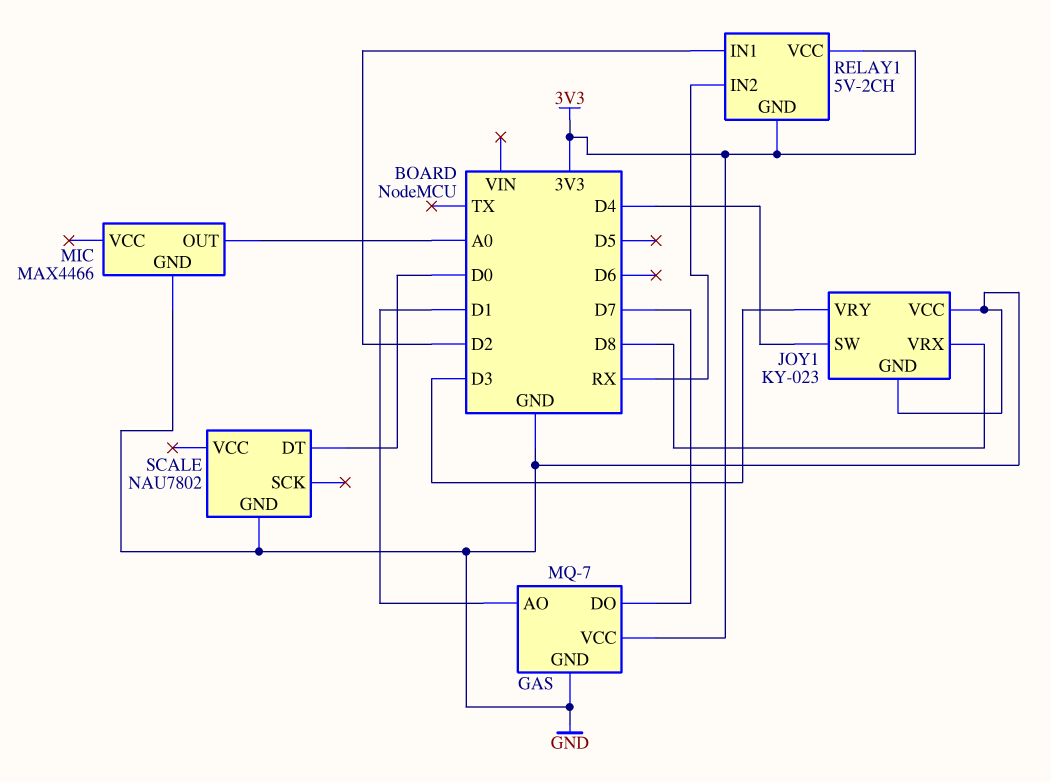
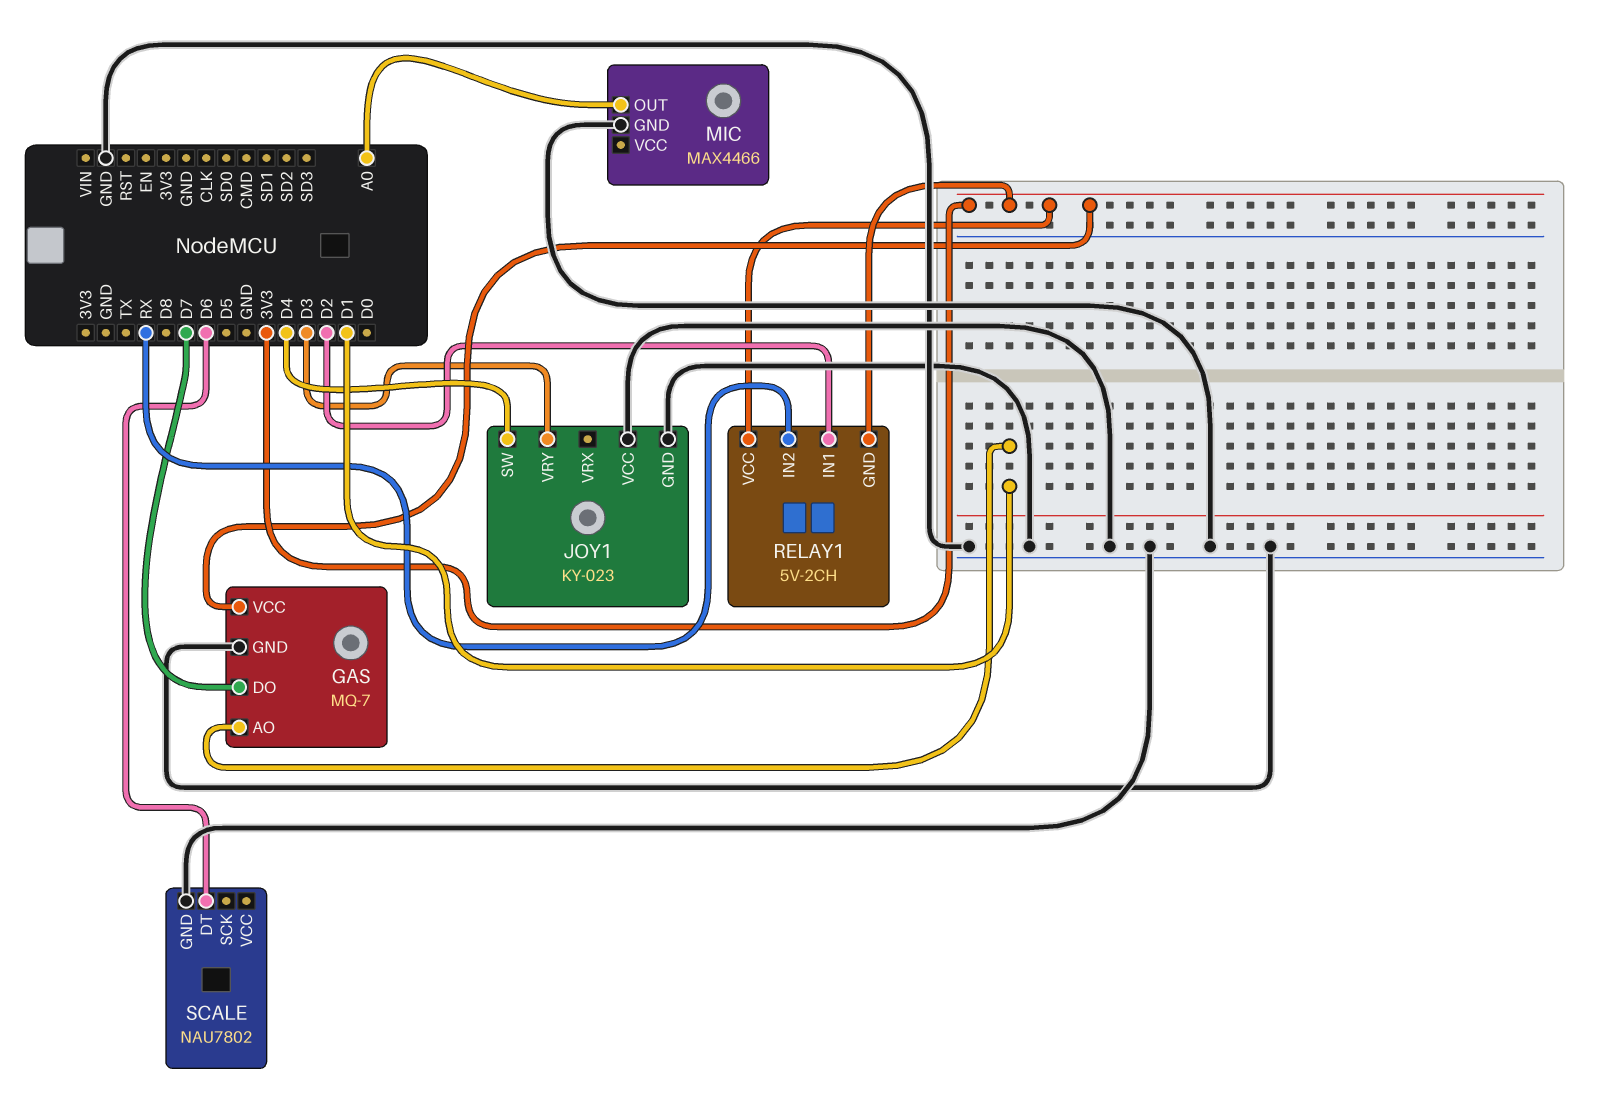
JOY1 pin VRX: D8 -> none
SCALE pin DT: D0 -> D6

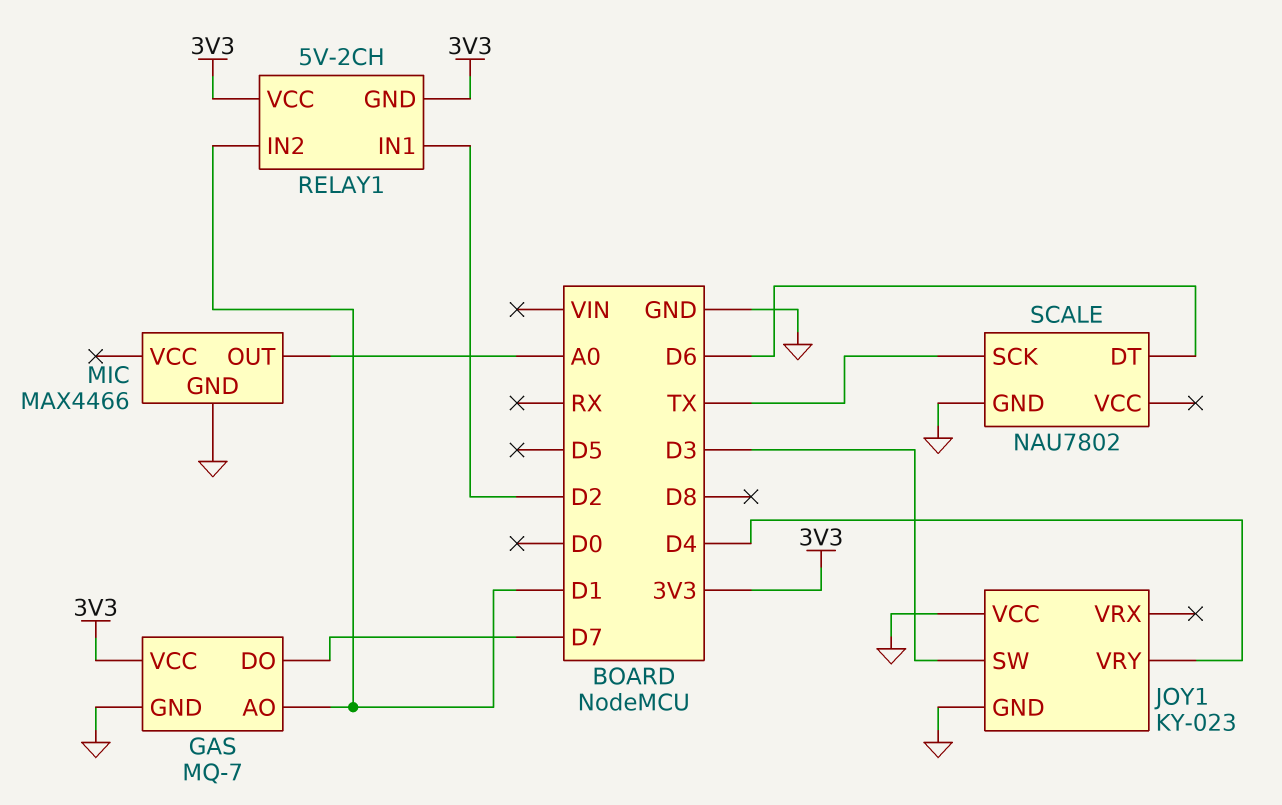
JOY1 pin SW: D4 -> D3
JOY1 pin VRY: D3 -> D4
RELAY1 pin IN2: RX -> D1
SCALE pin SCK: none -> TX

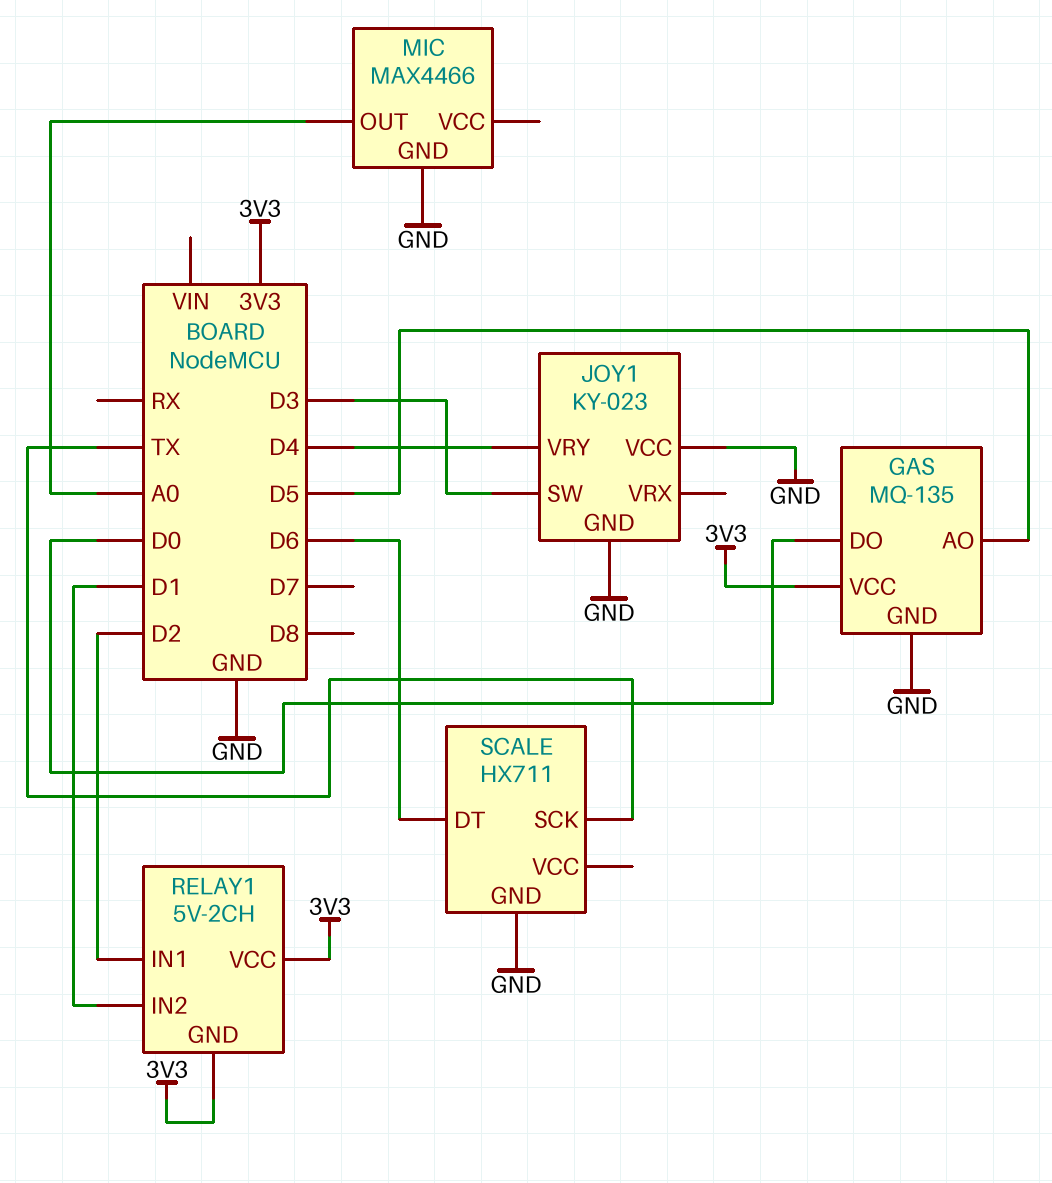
GAS: MQ-7 -> MQ-135
GAS pin AO: D1 -> D5
GAS pin DO: D7 -> D0
SCALE: NAU7802 -> HX711

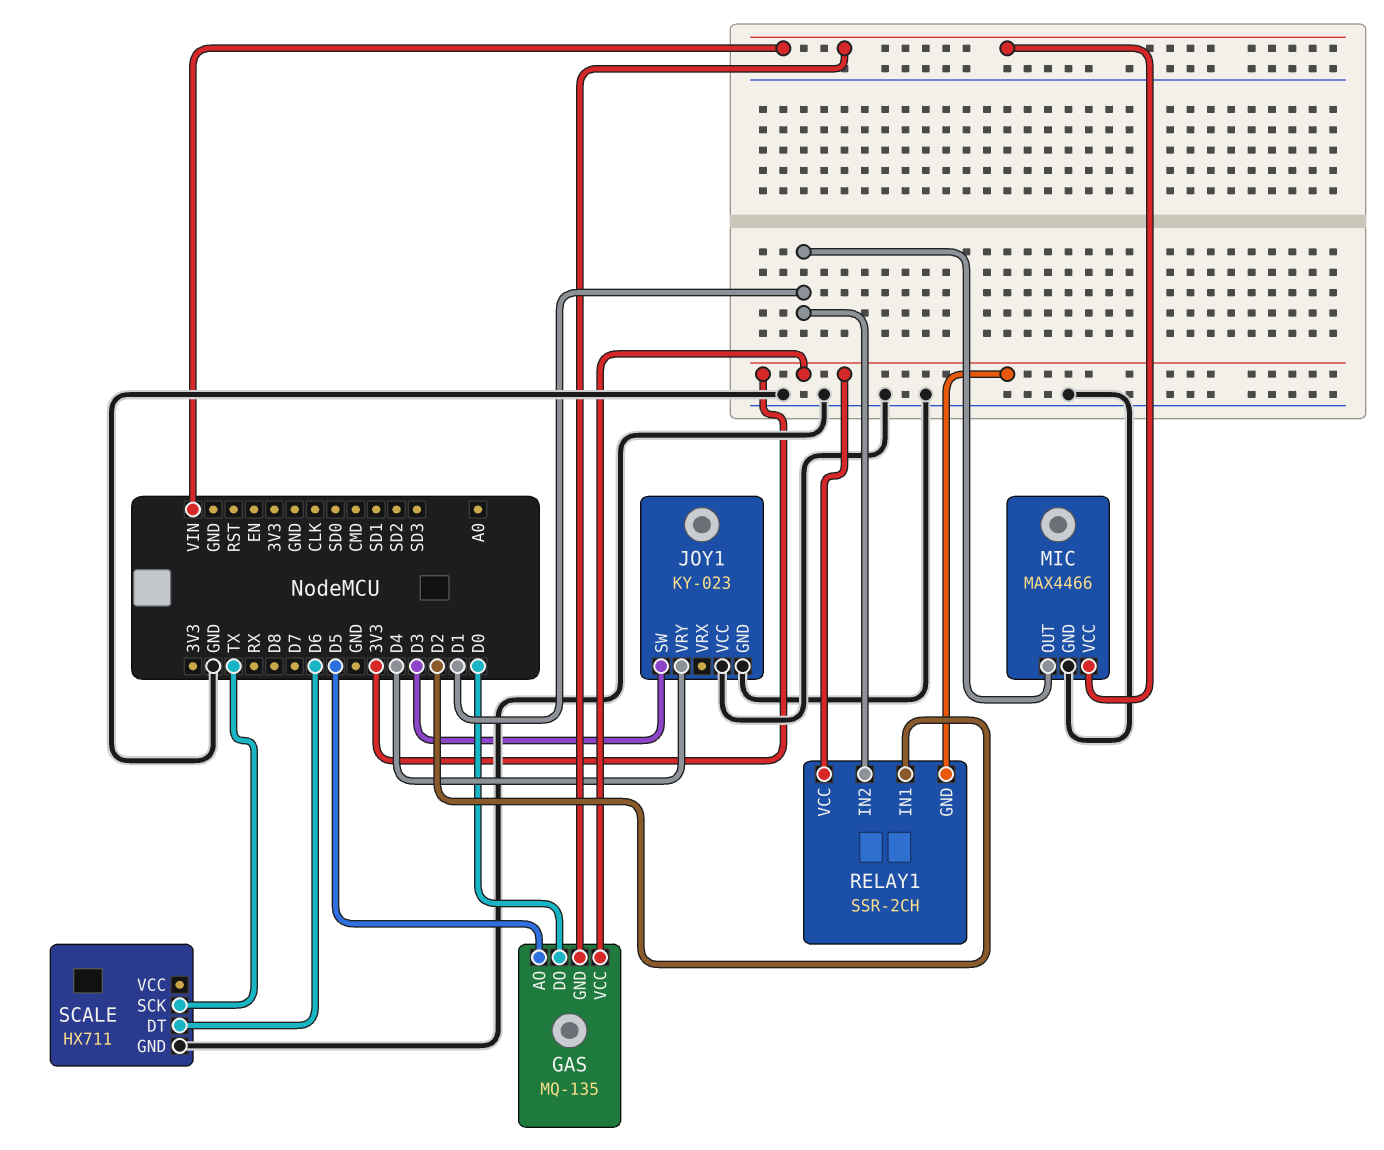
GAS pin GND: GND -> VIN
MIC pin OUT: A0 -> D1
MIC pin VCC: none -> VIN
RELAY1: 5V-2CH -> SSR-2CH

